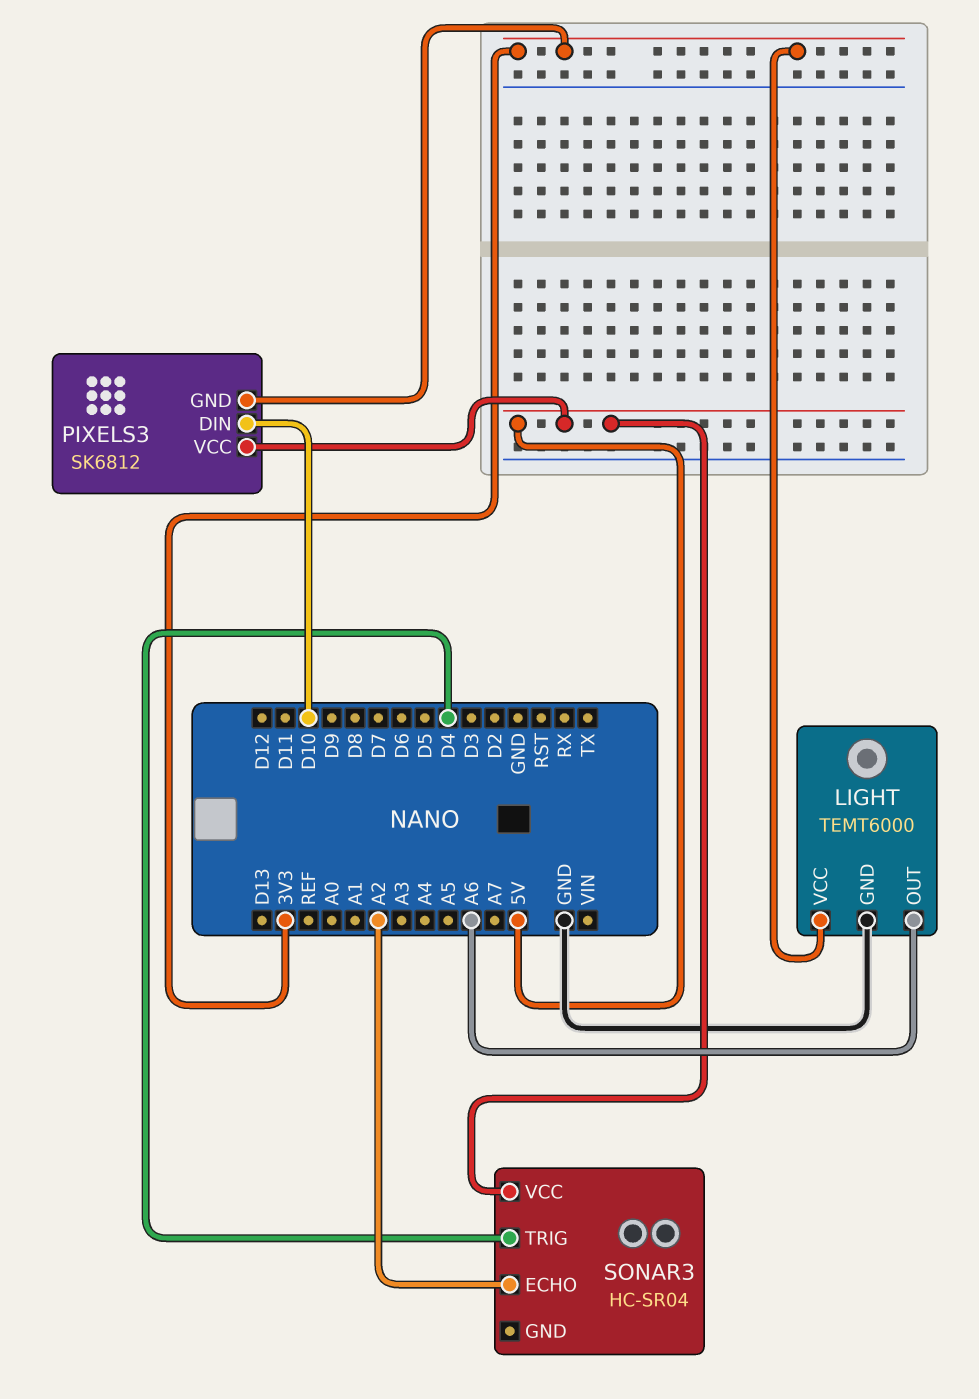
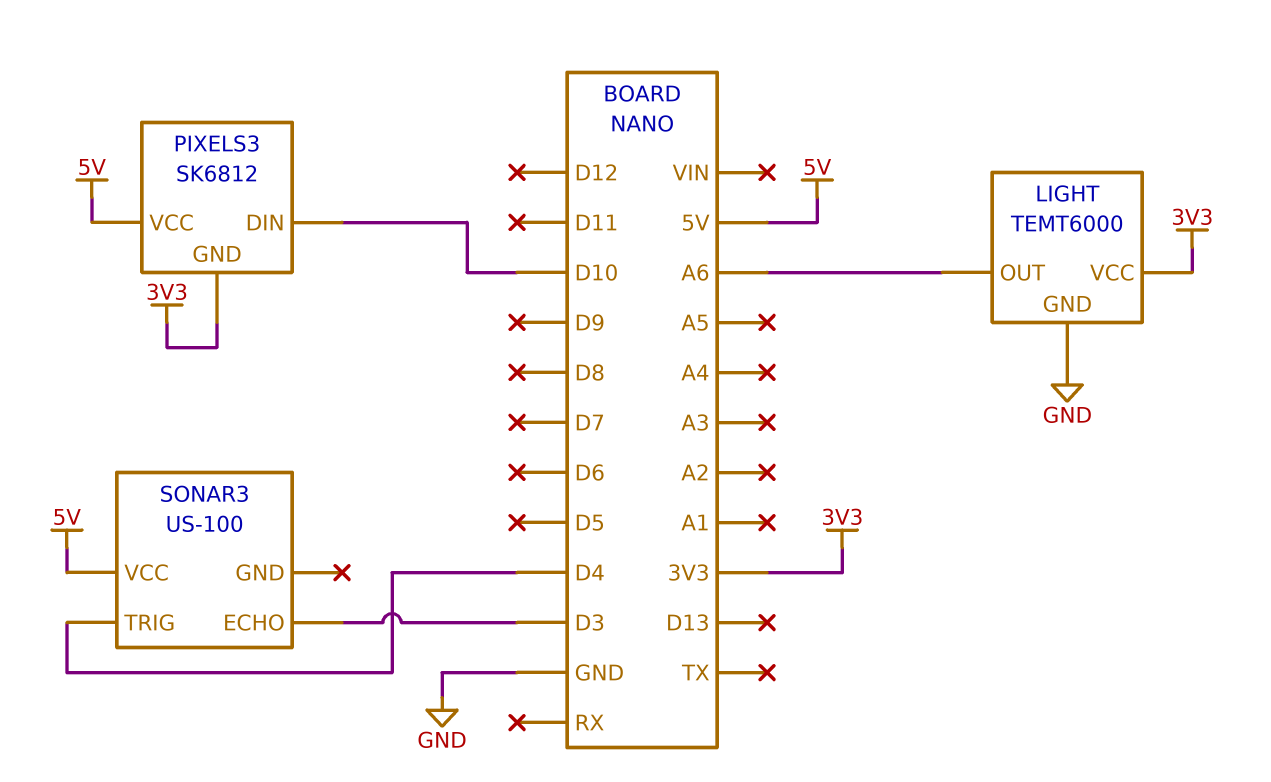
SONAR3: HC-SR04 -> US-100
SONAR3 pin ECHO: A2 -> D3

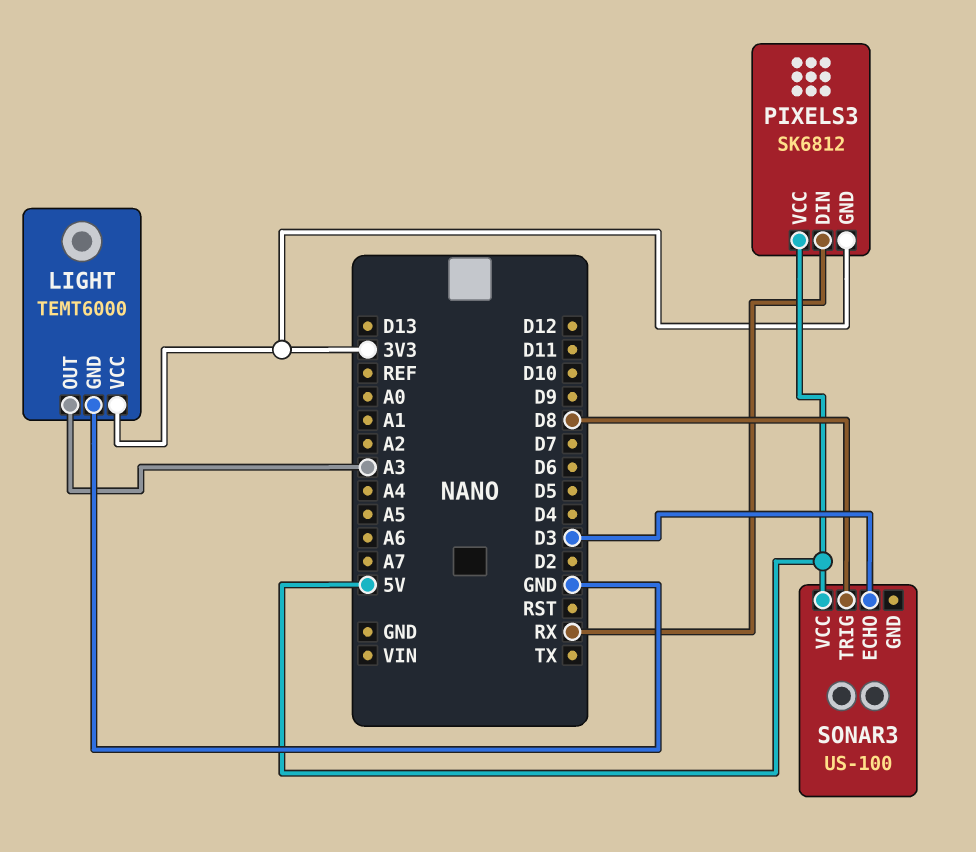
LIGHT pin OUT: A6 -> A3
PIXELS3 pin DIN: D10 -> RX
SONAR3 pin TRIG: D4 -> D8

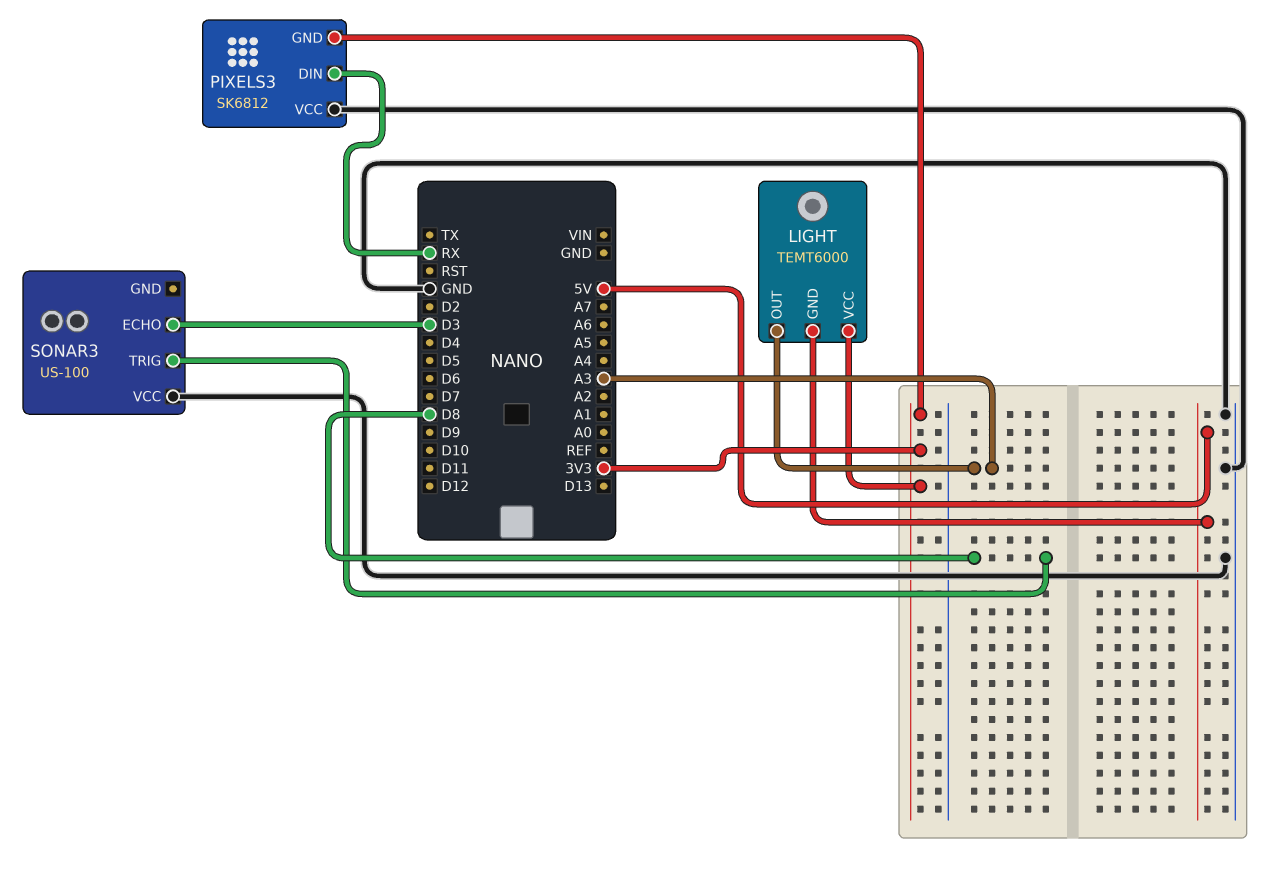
LIGHT pin GND: GND -> 5V
PIXELS3 pin VCC: 5V -> GND
SONAR3 pin VCC: 5V -> GND

